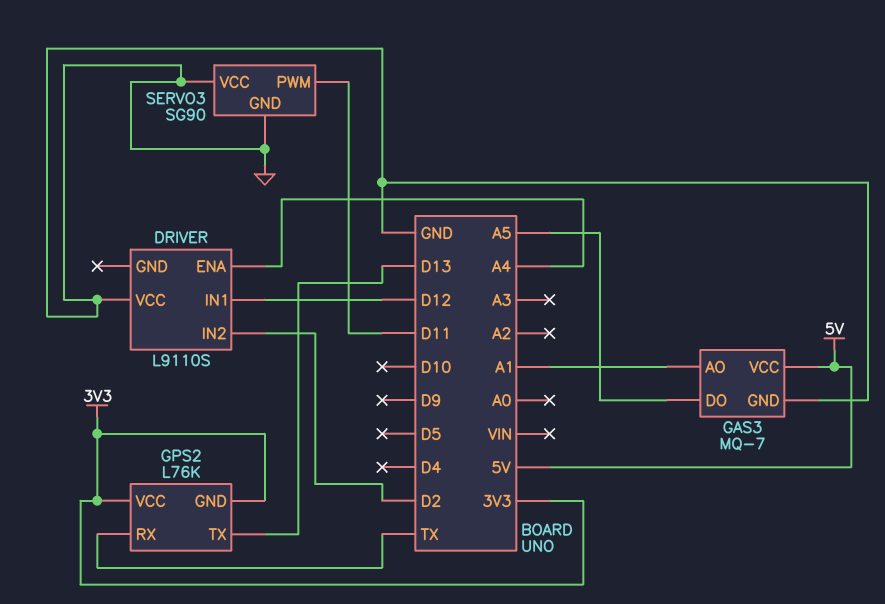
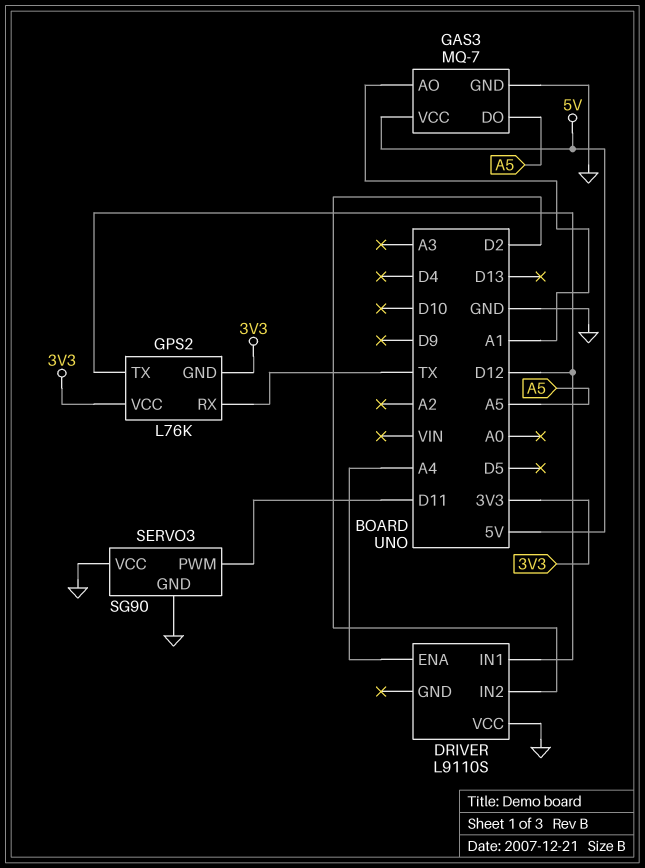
GPS2 pin TX: D13 -> D12

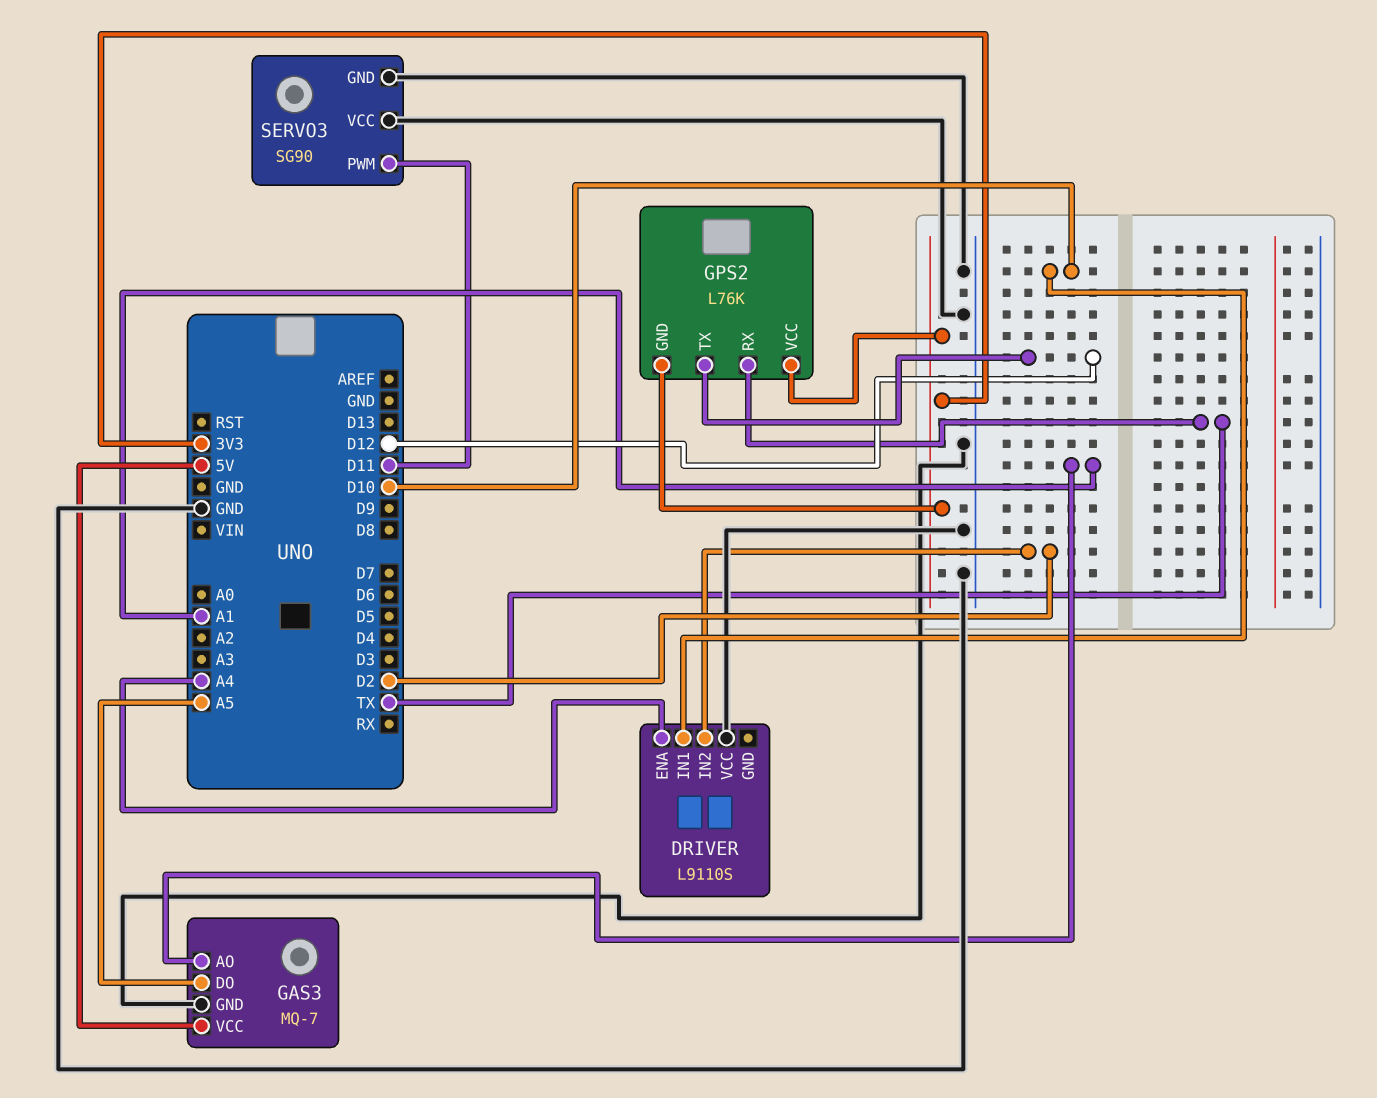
DRIVER pin IN1: D12 -> D10

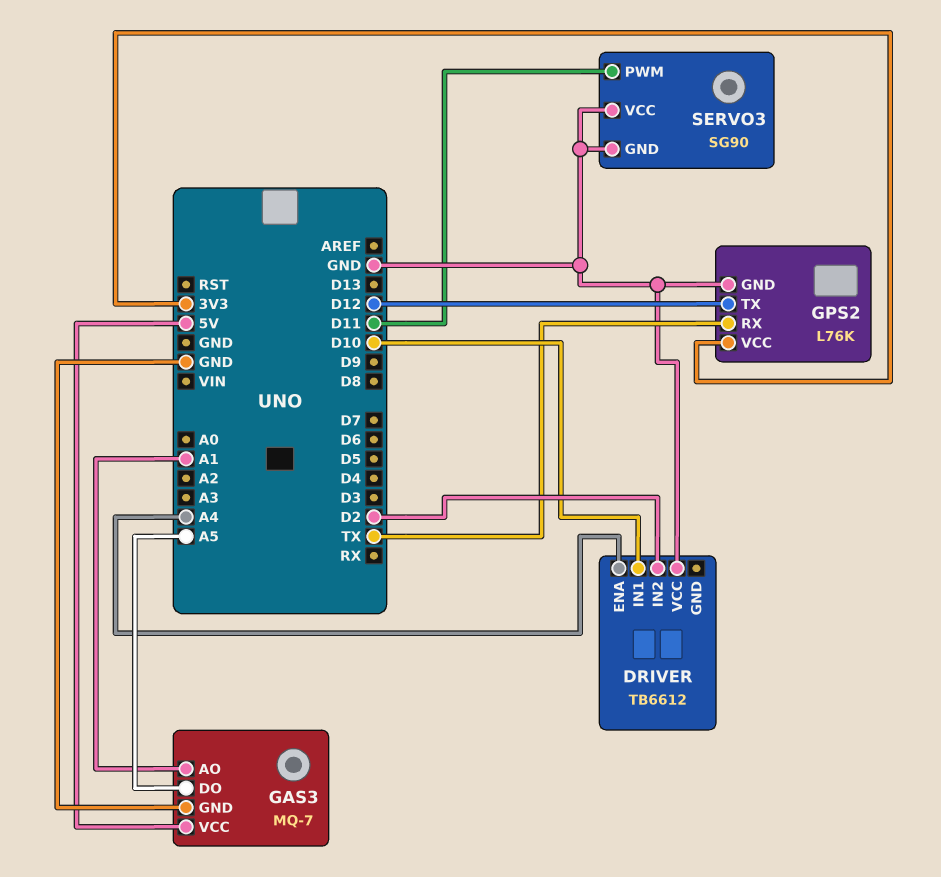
DRIVER: L9110S -> TB6612
GPS2 pin GND: 3V3 -> GND

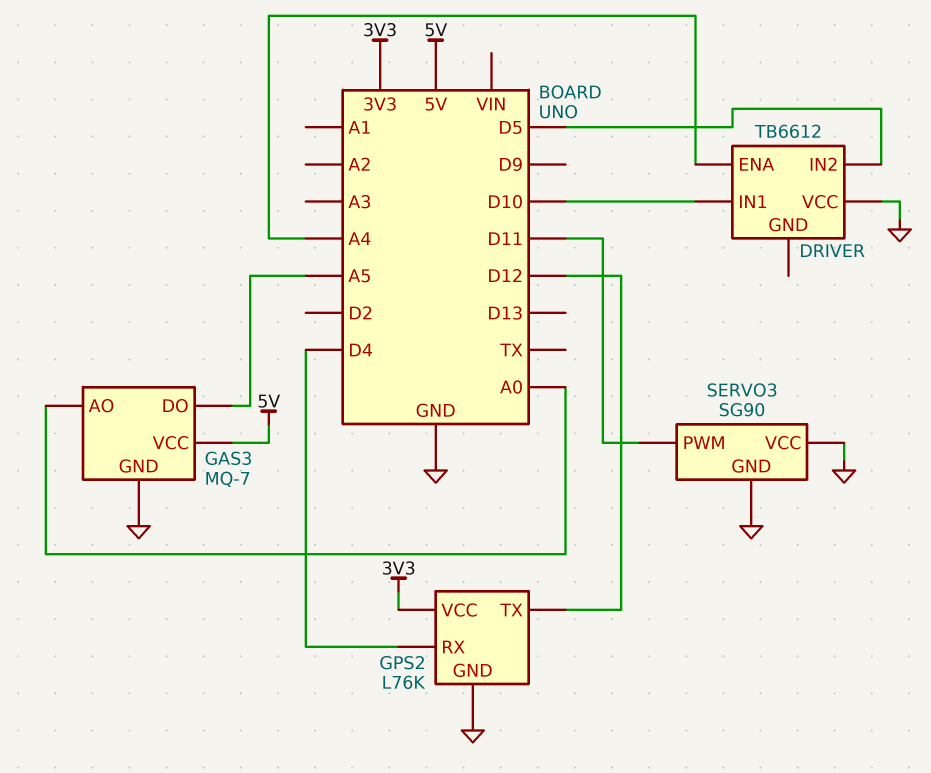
DRIVER pin IN2: D2 -> D5
GAS3 pin AO: A1 -> A0
GPS2 pin RX: TX -> D4

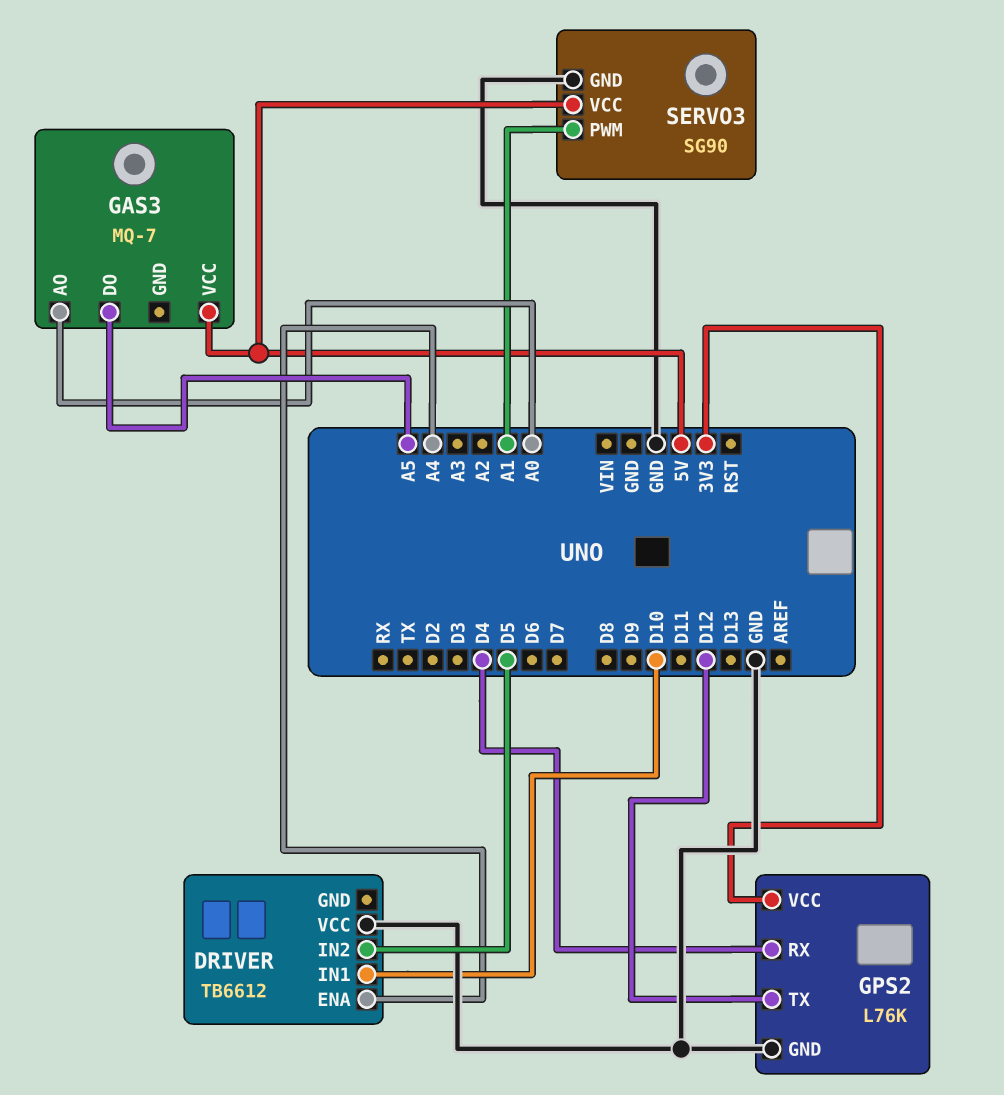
GAS3 pin GND: GND -> none
SERVO3 pin PWM: D11 -> A1
SERVO3 pin VCC: GND -> 5V

